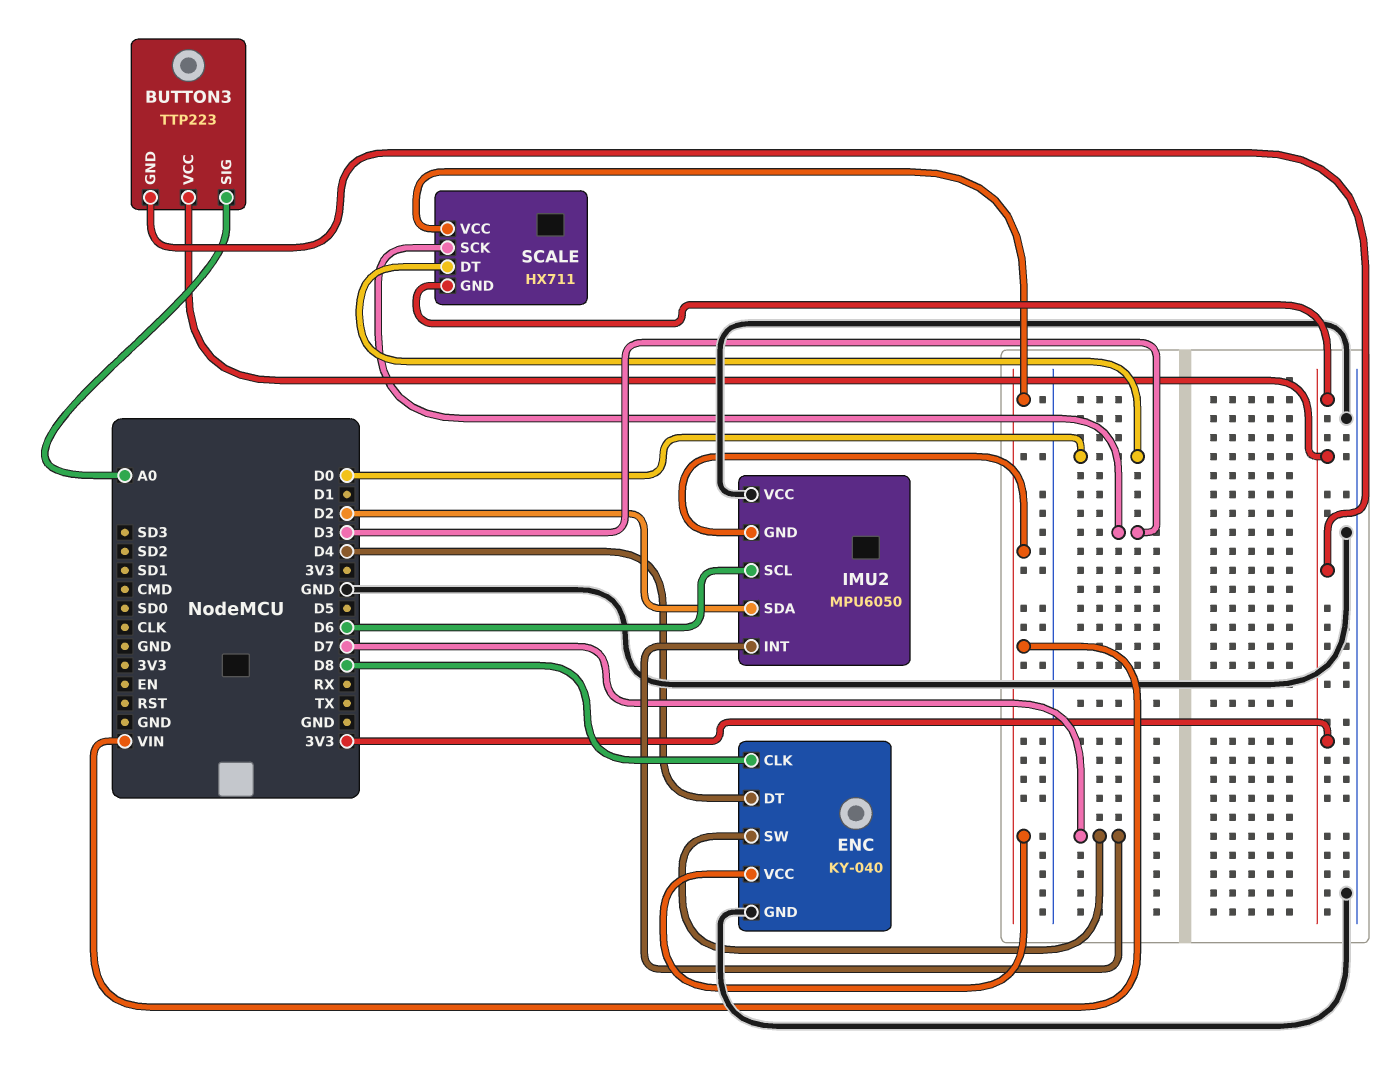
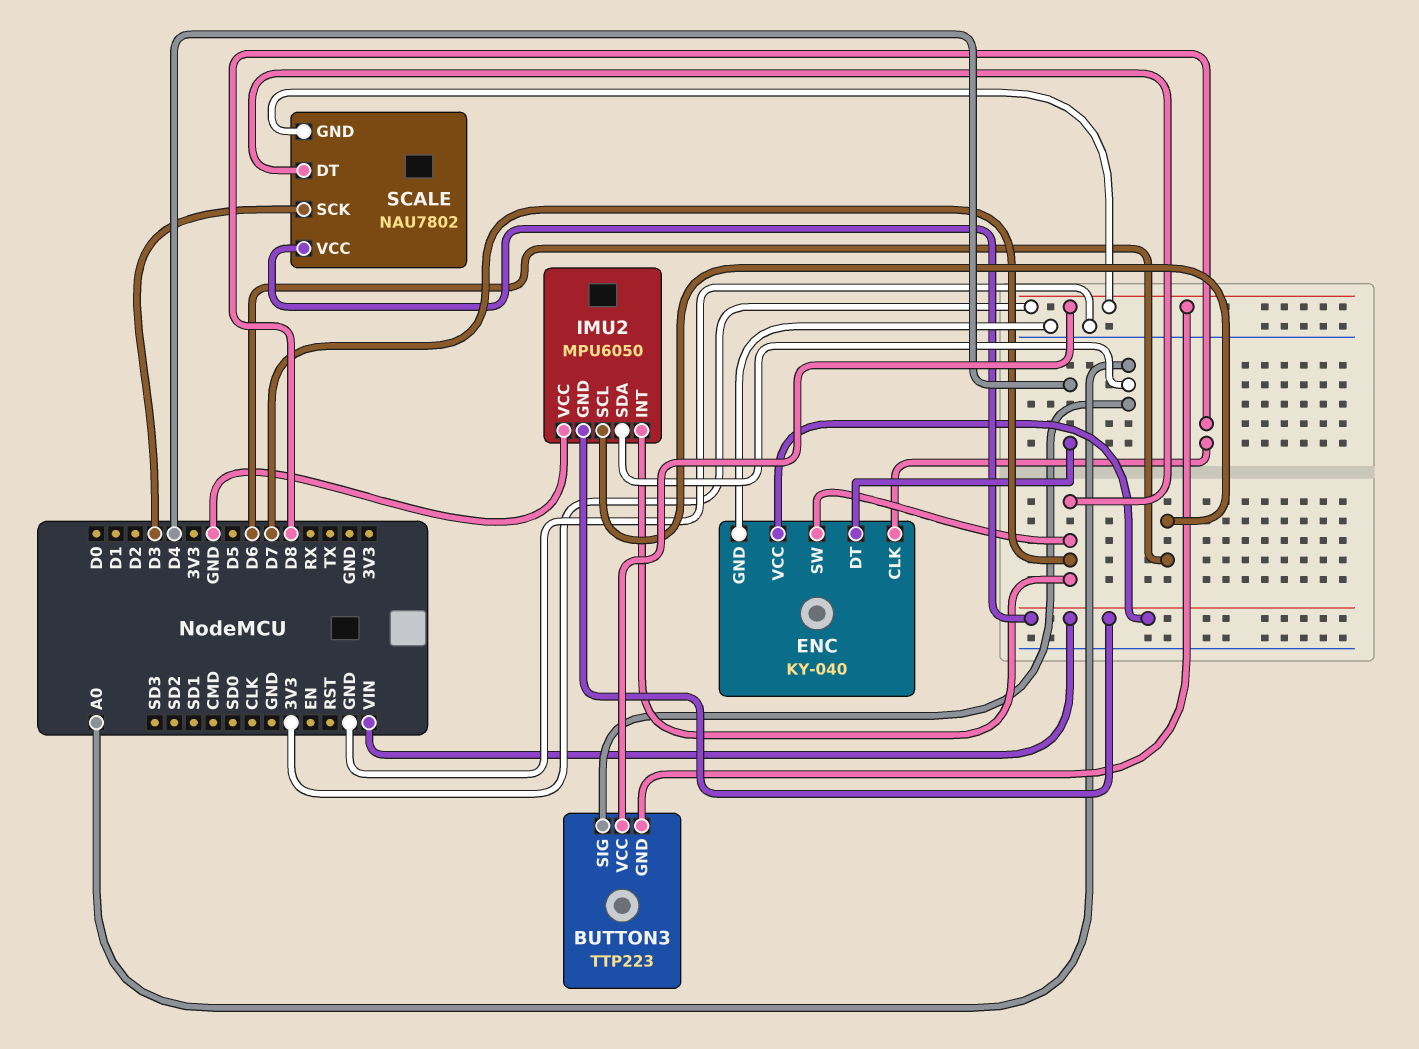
IMU2 pin SDA: D2 -> A0
SCALE: HX711 -> NAU7802
SCALE pin DT: D0 -> D7

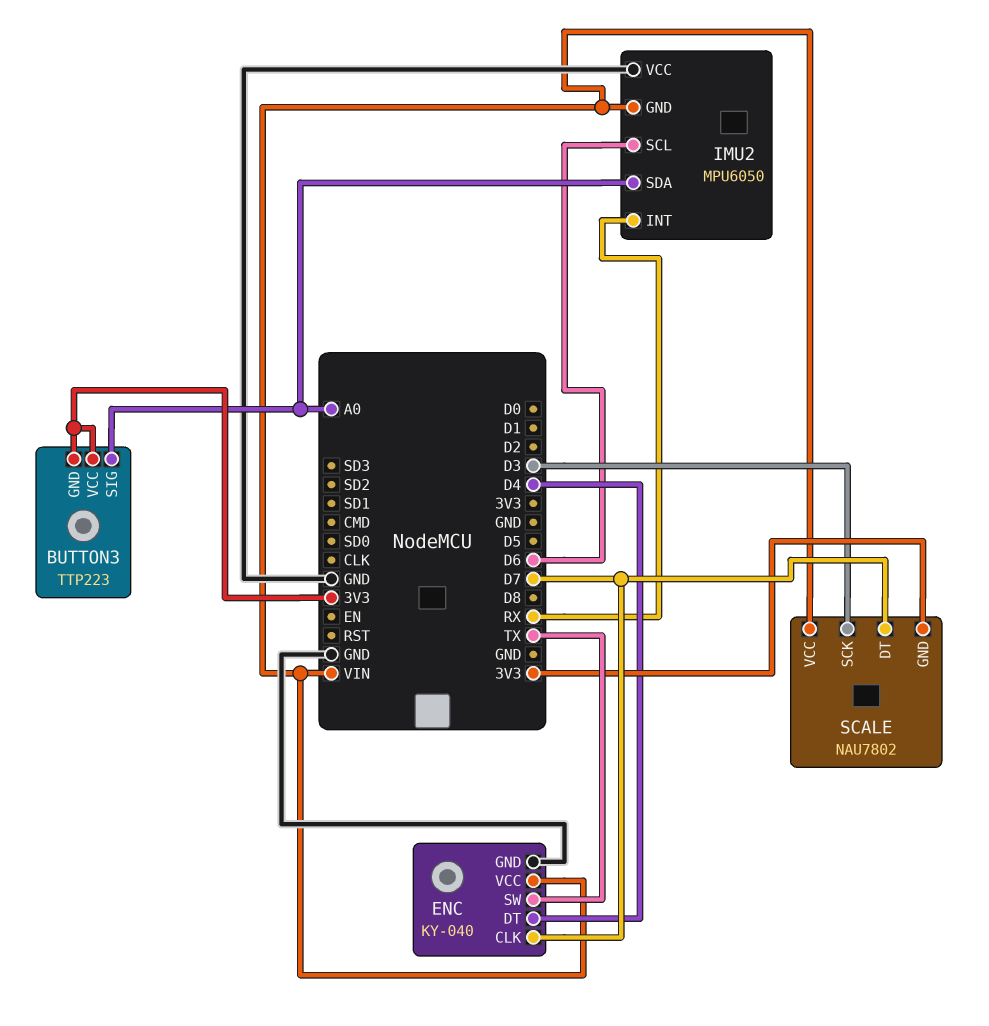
ENC pin CLK: D8 -> D7
ENC pin SW: D7 -> TX
IMU2 pin INT: D7 -> RX

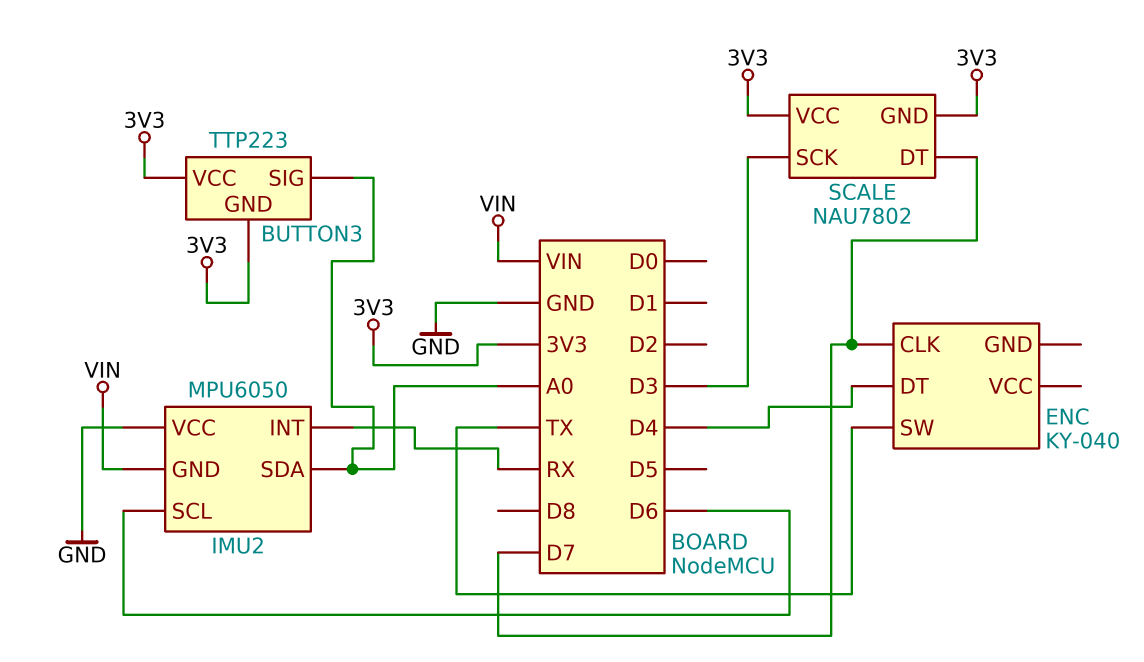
ENC pin GND: GND -> none
ENC pin VCC: VIN -> none
SCALE pin VCC: VIN -> 3V3

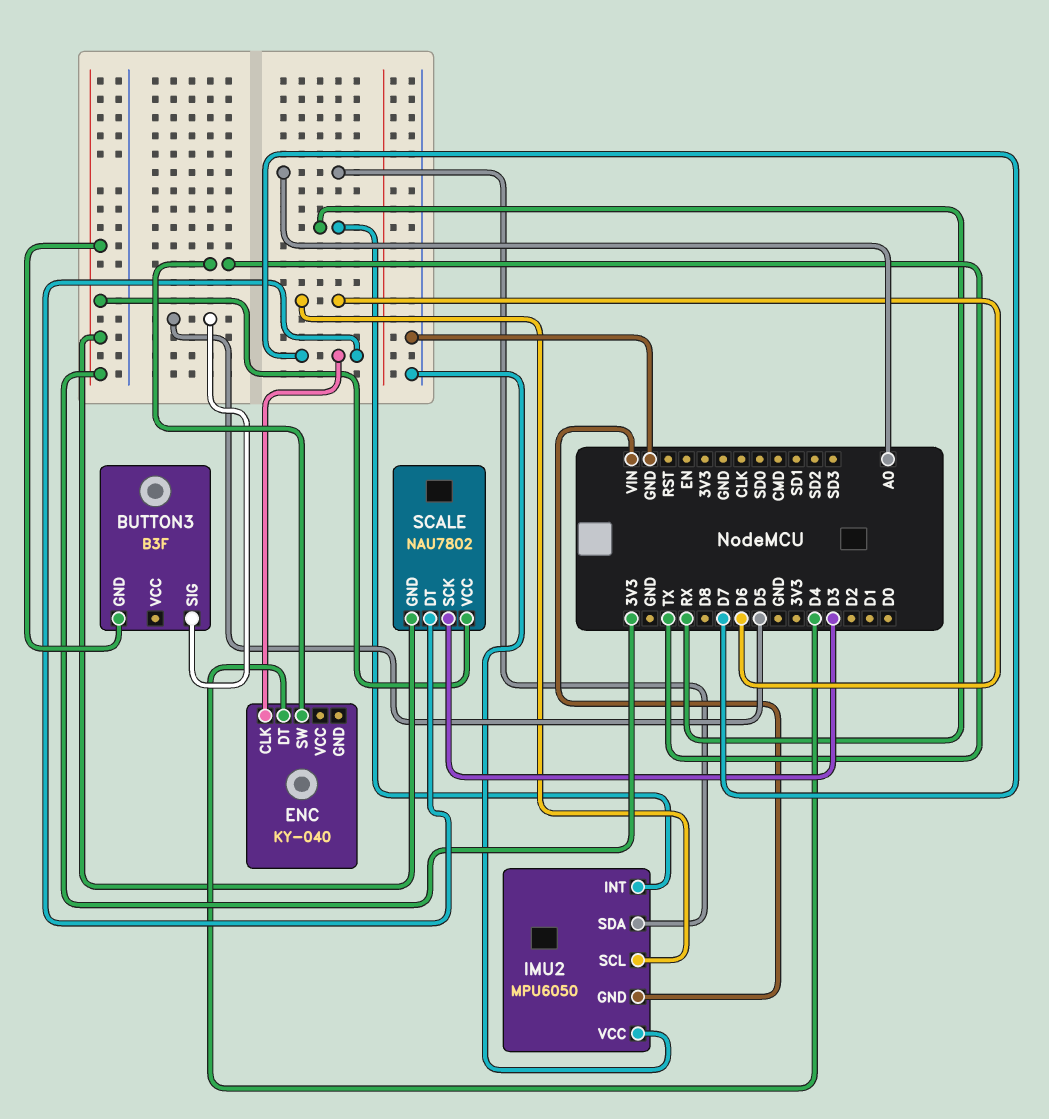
BUTTON3: TTP223 -> B3F
BUTTON3 pin SIG: A0 -> D5
BUTTON3 pin VCC: 3V3 -> none

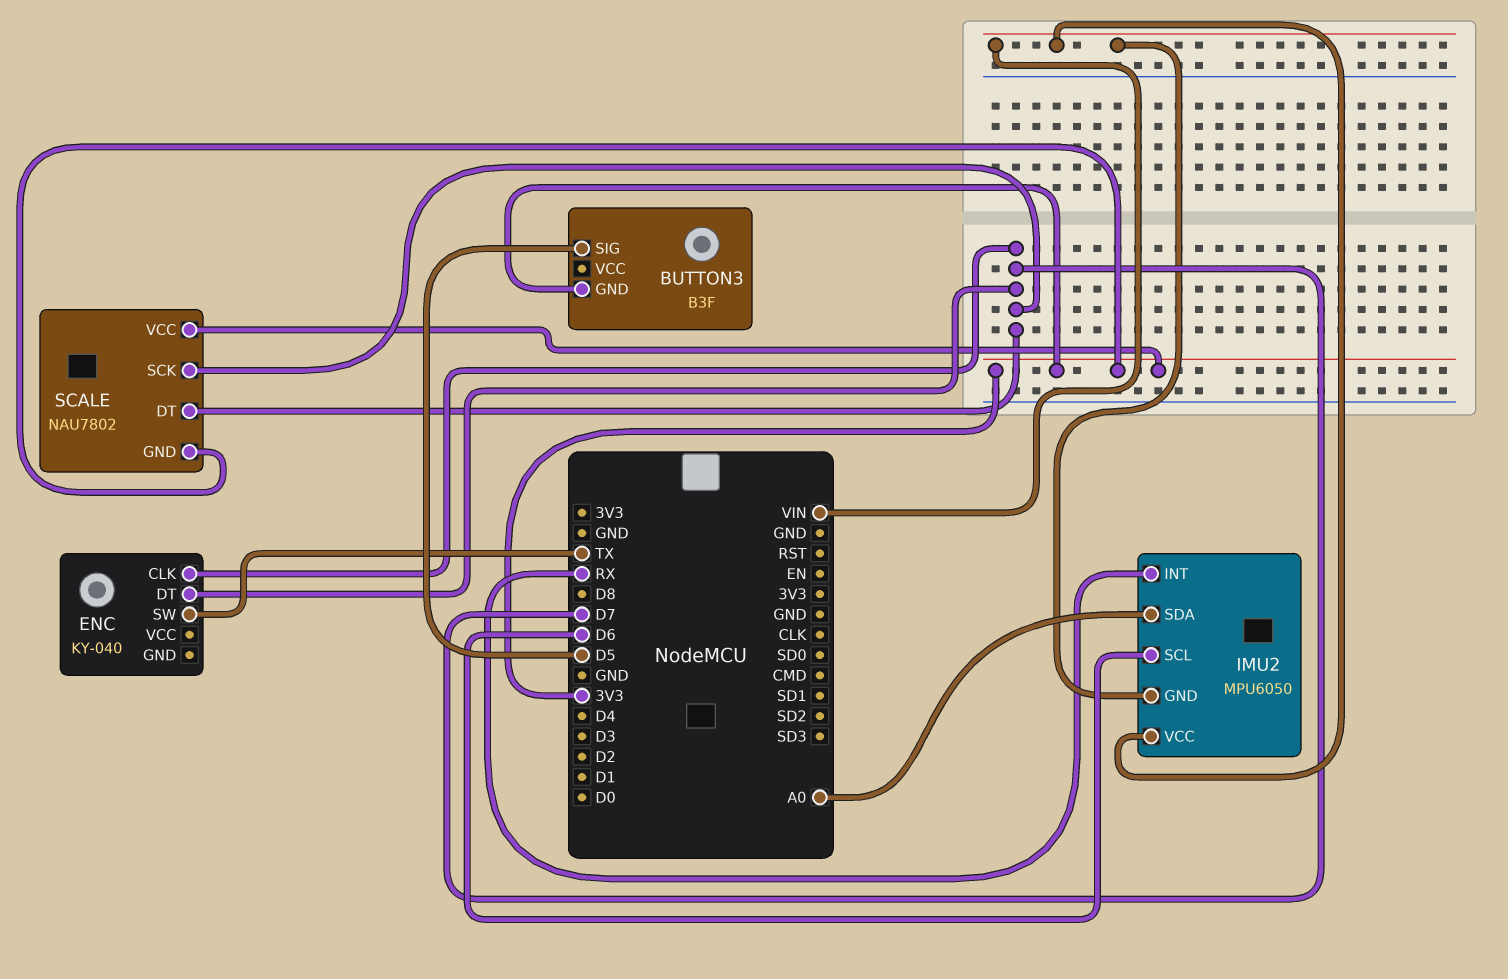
ENC pin DT: D4 -> D7
IMU2 pin VCC: GND -> VIN
SCALE pin SCK: D3 -> D7

